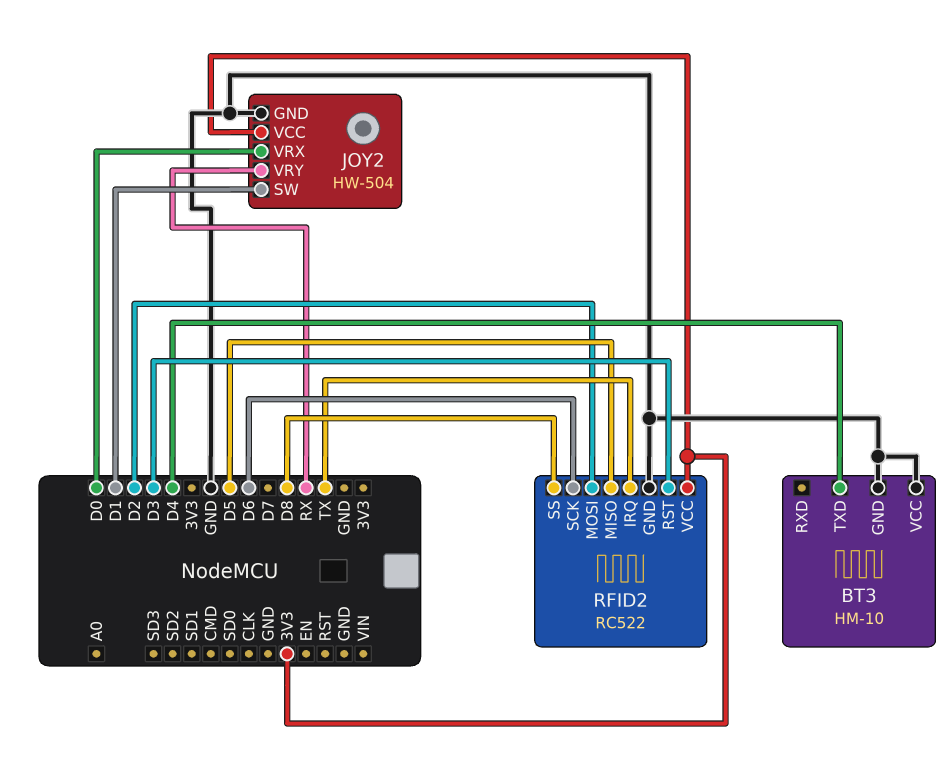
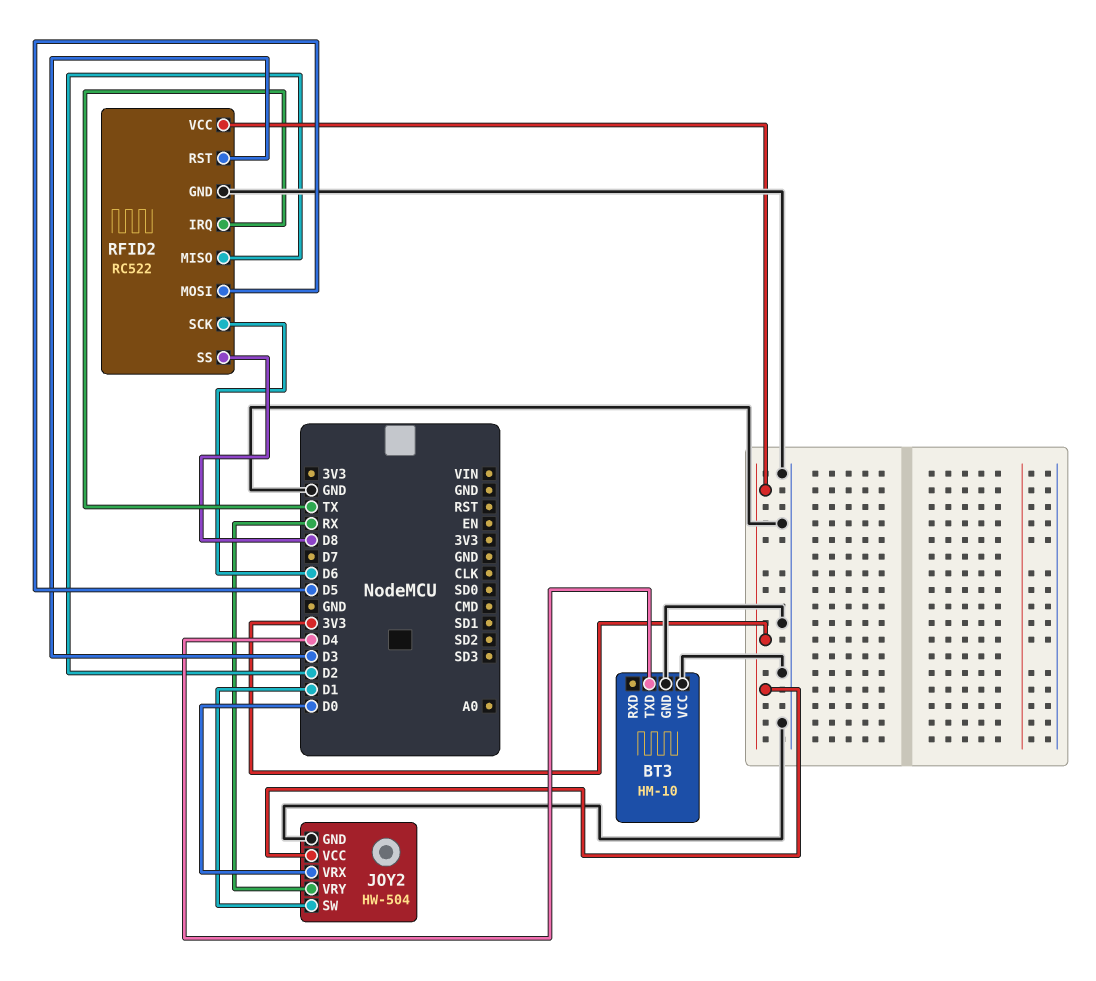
RFID2 pin MISO: D5 -> D2
RFID2 pin MOSI: D2 -> D5

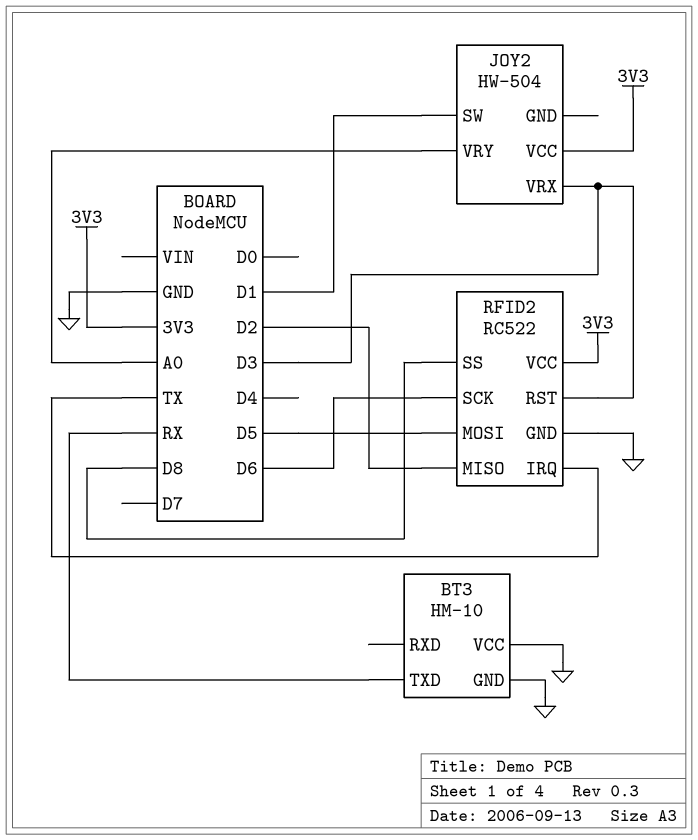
BT3 pin TXD: D4 -> RX
JOY2 pin GND: GND -> none
JOY2 pin VRX: D0 -> D3
JOY2 pin VRY: RX -> A0

